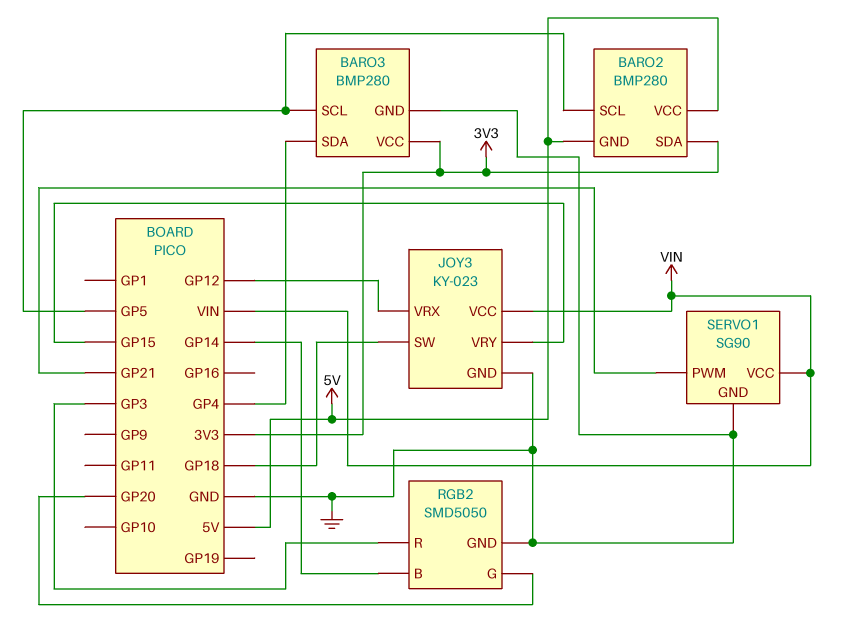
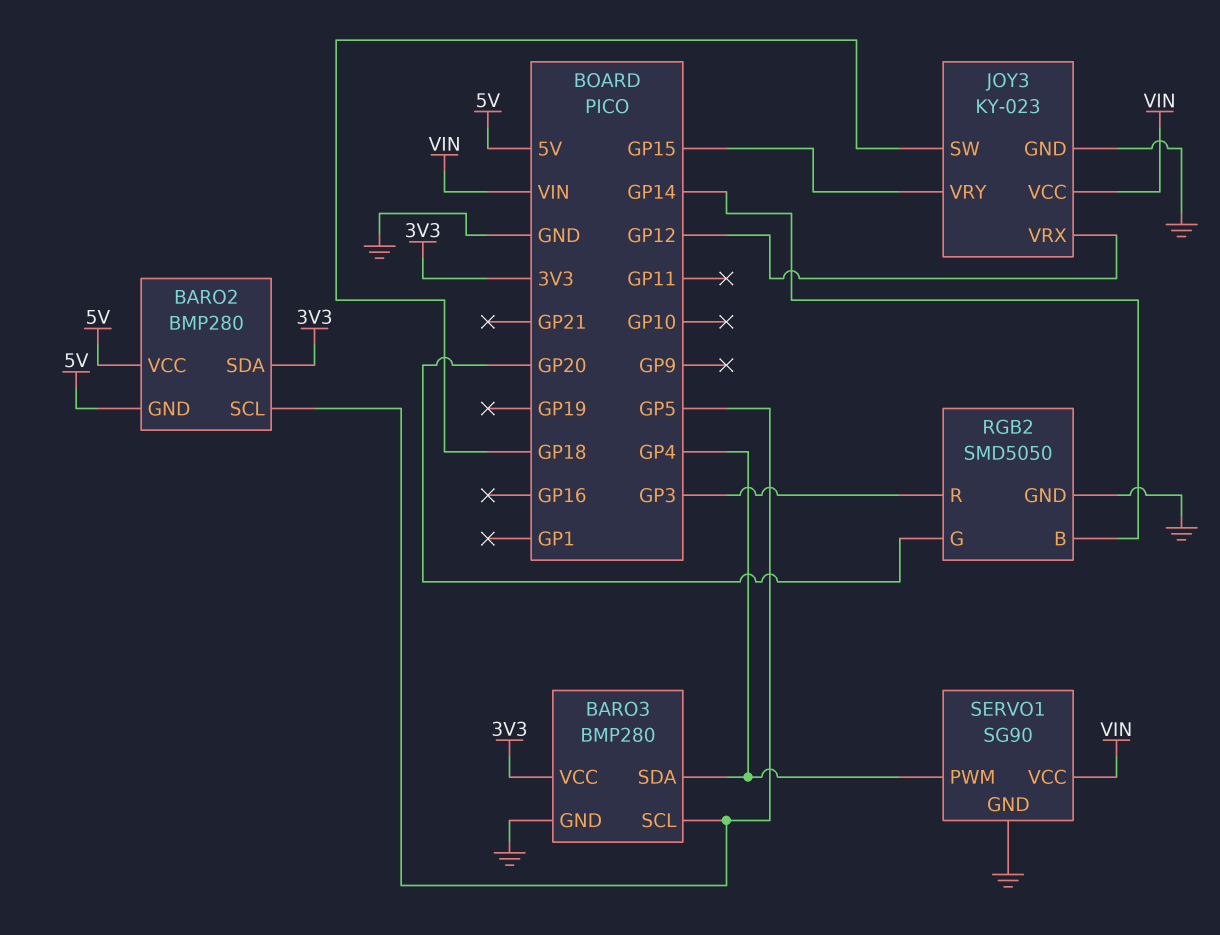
SERVO1 pin PWM: GP21 -> GP4

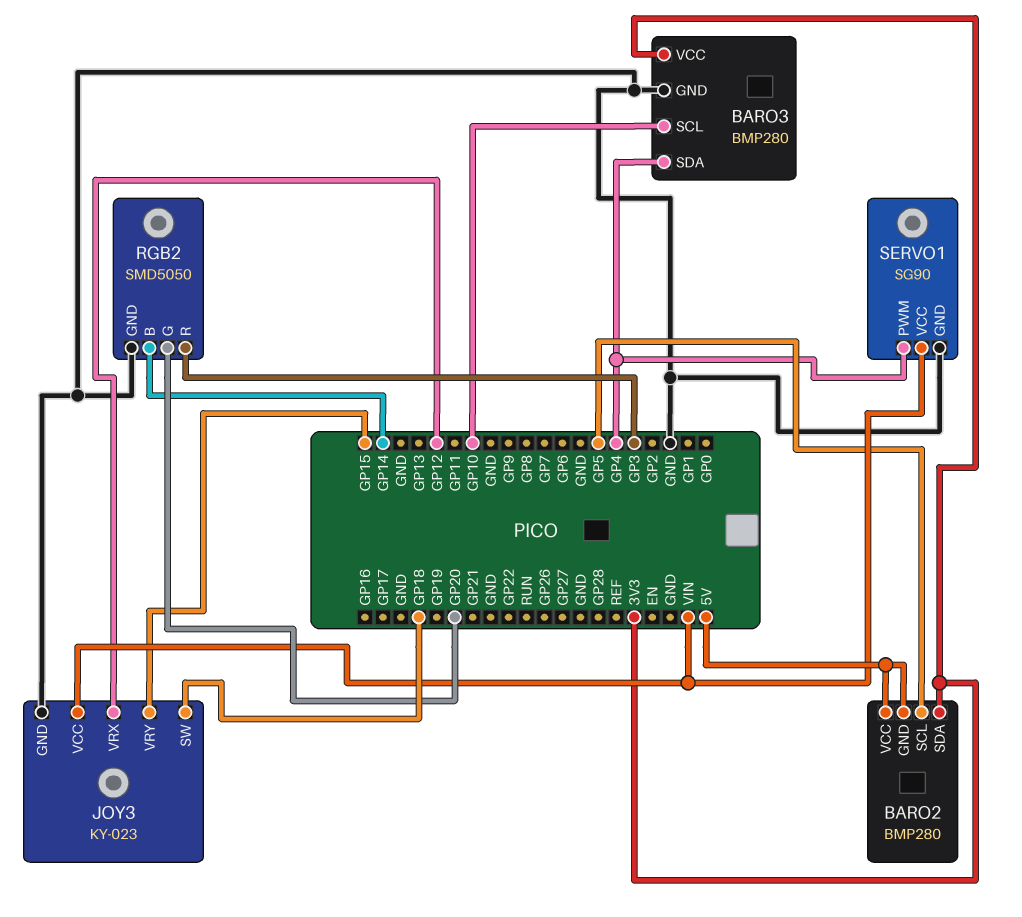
BARO3 pin SCL: GP5 -> GP10

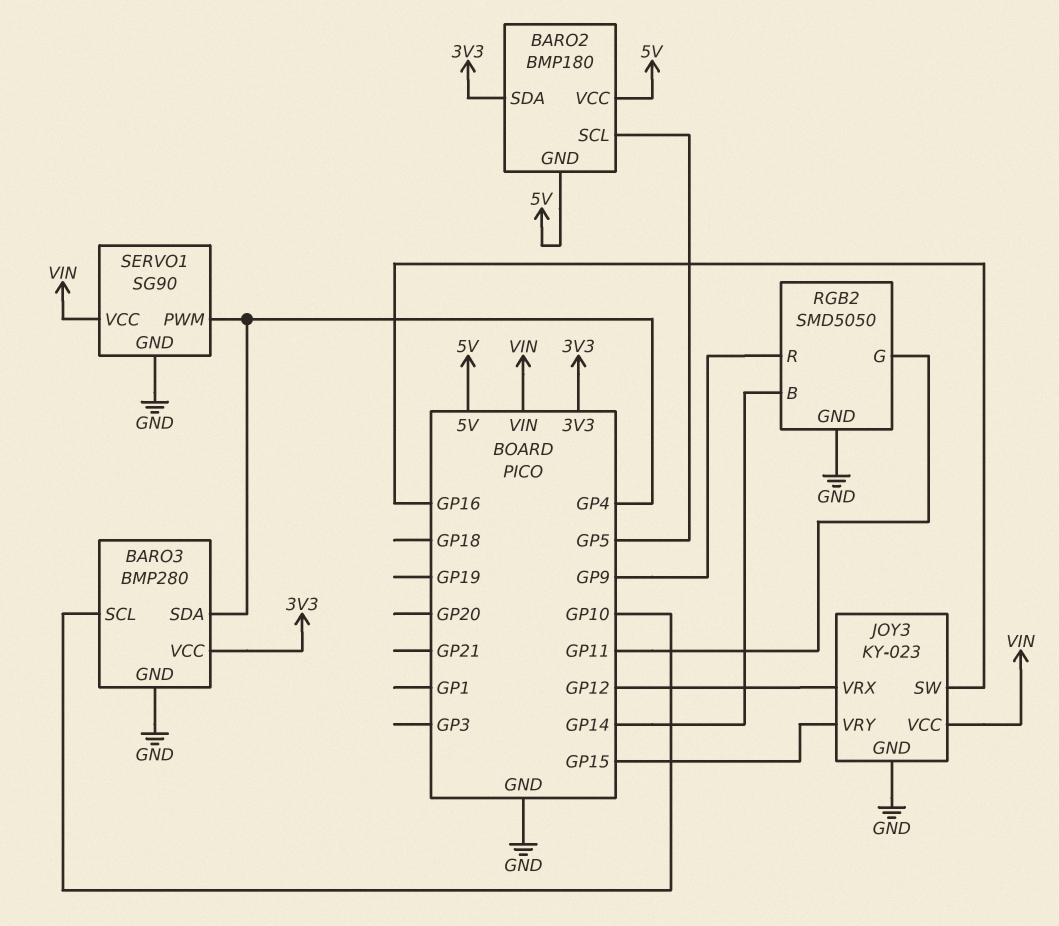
BARO2: BMP280 -> BMP180
JOY3 pin SW: GP18 -> GP16
RGB2 pin G: GP20 -> GP11
RGB2 pin R: GP3 -> GP9

